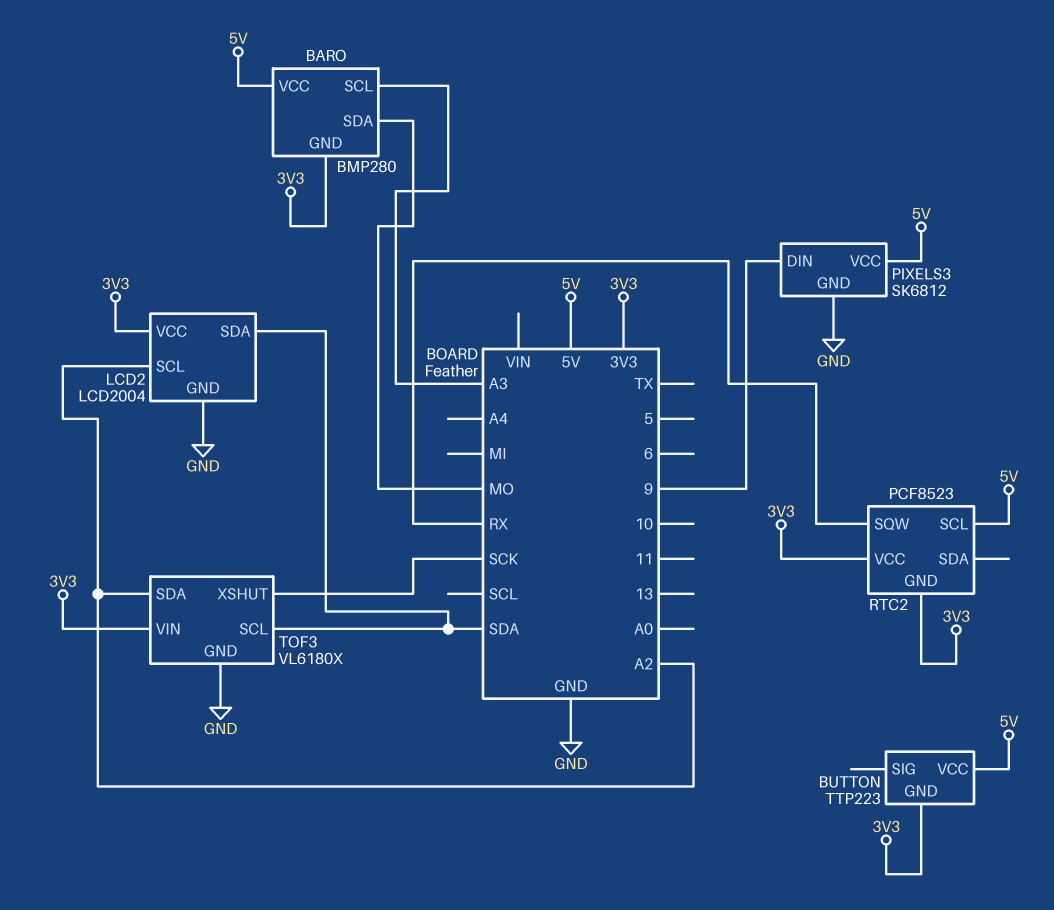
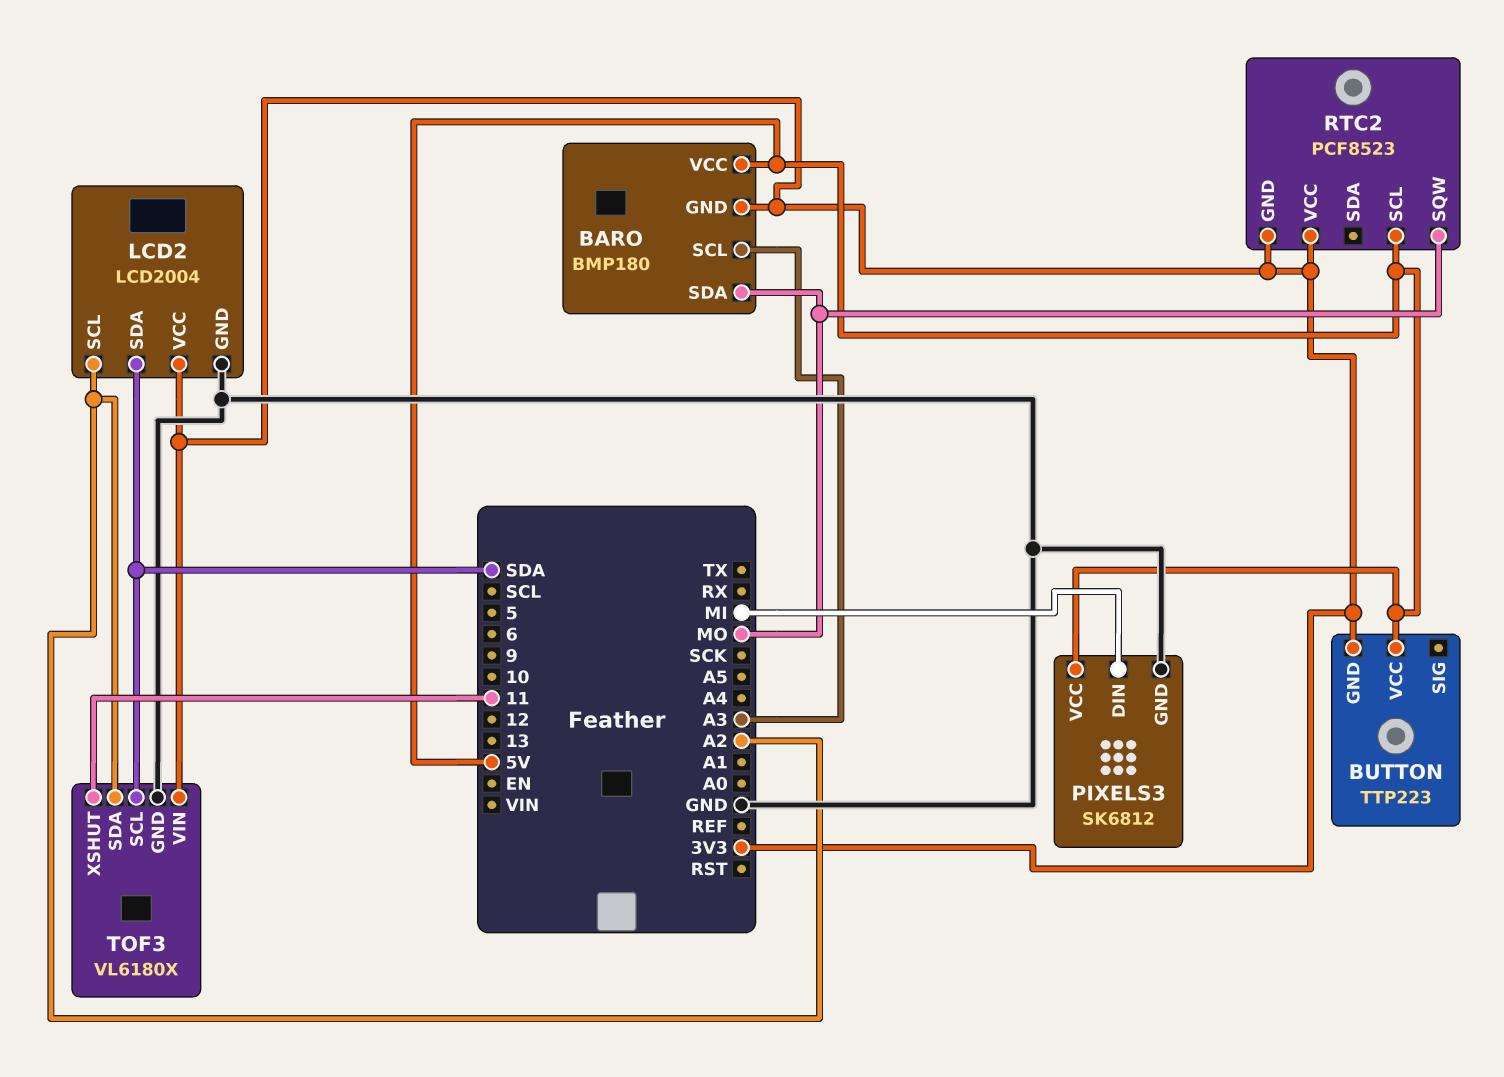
BARO: BMP280 -> BMP180
PIXELS3 pin DIN: 9 -> MI
RTC2 pin SQW: RX -> MO
TOF3 pin XSHUT: SCK -> 11

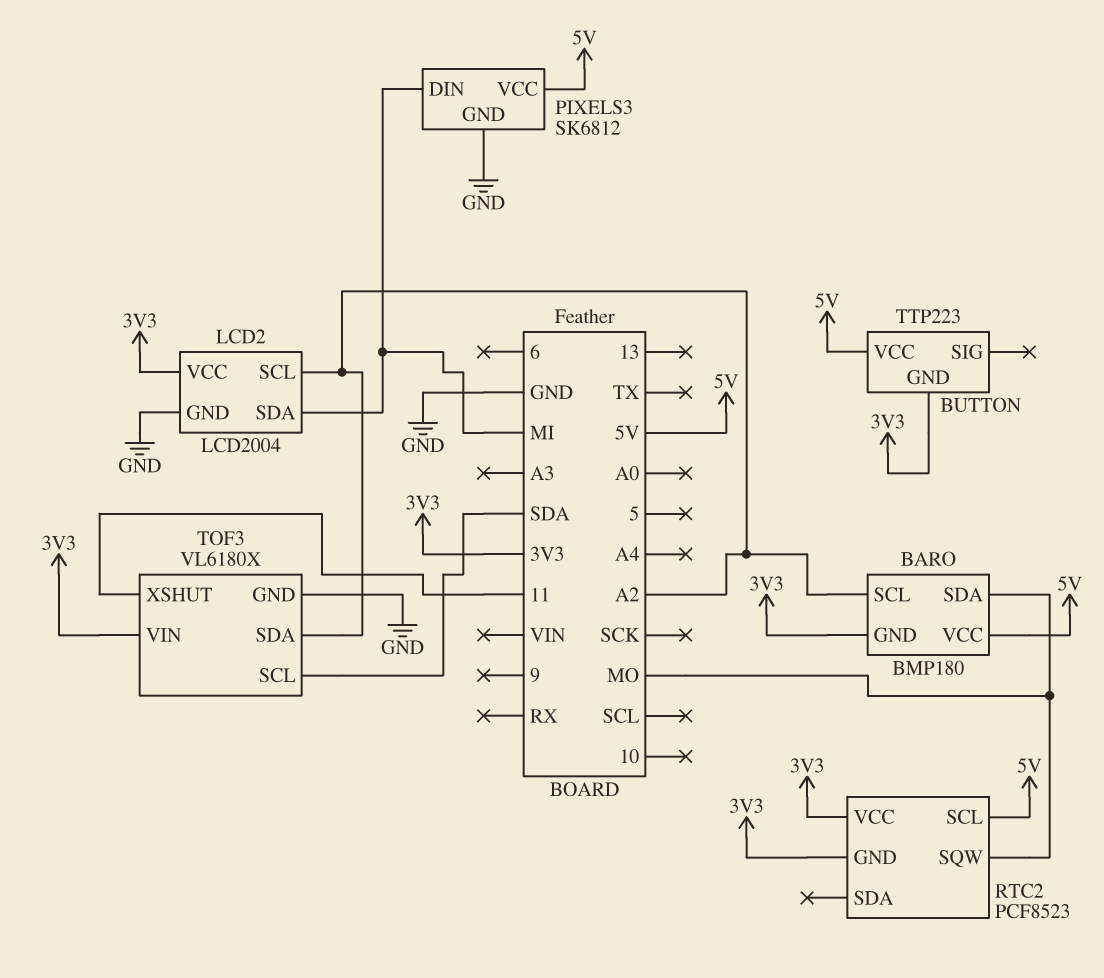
BARO pin SCL: A3 -> A2
LCD2 pin SDA: SDA -> MI

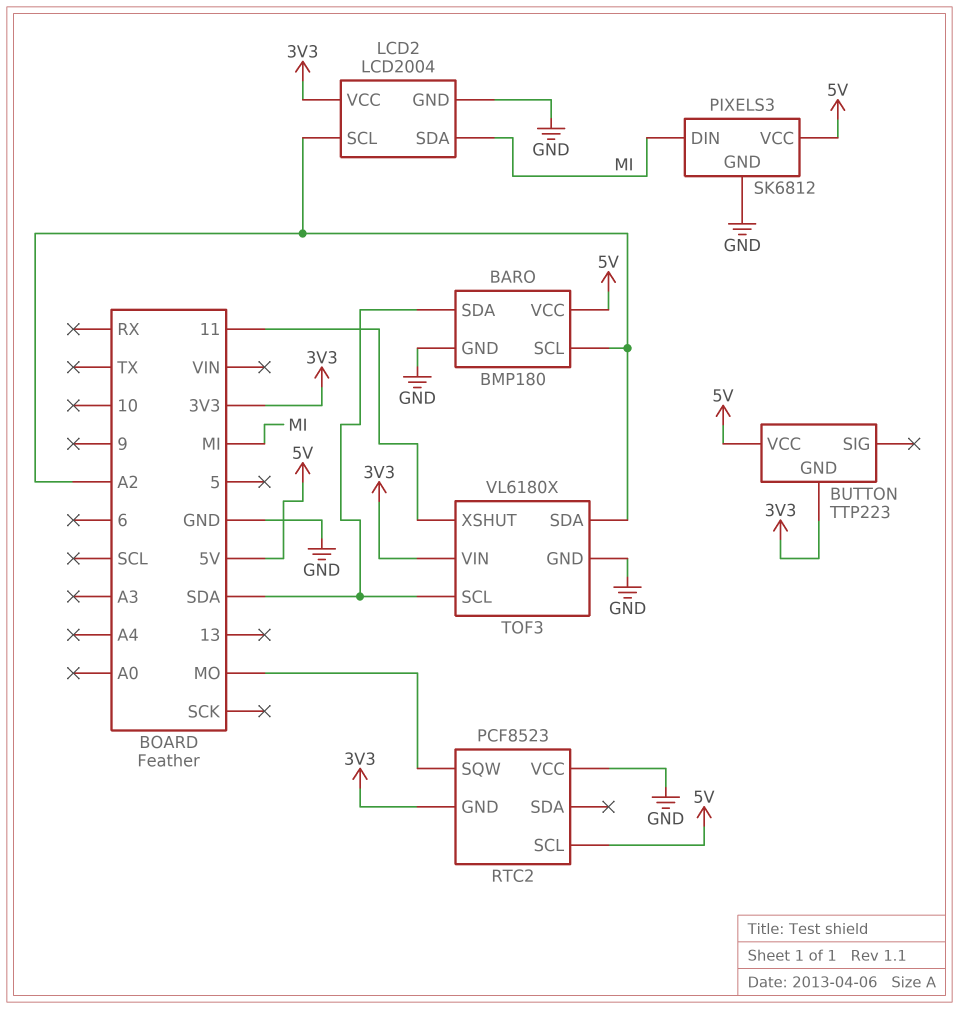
BARO pin GND: 3V3 -> GND
BARO pin SDA: MO -> SDA
RTC2 pin VCC: 3V3 -> GND

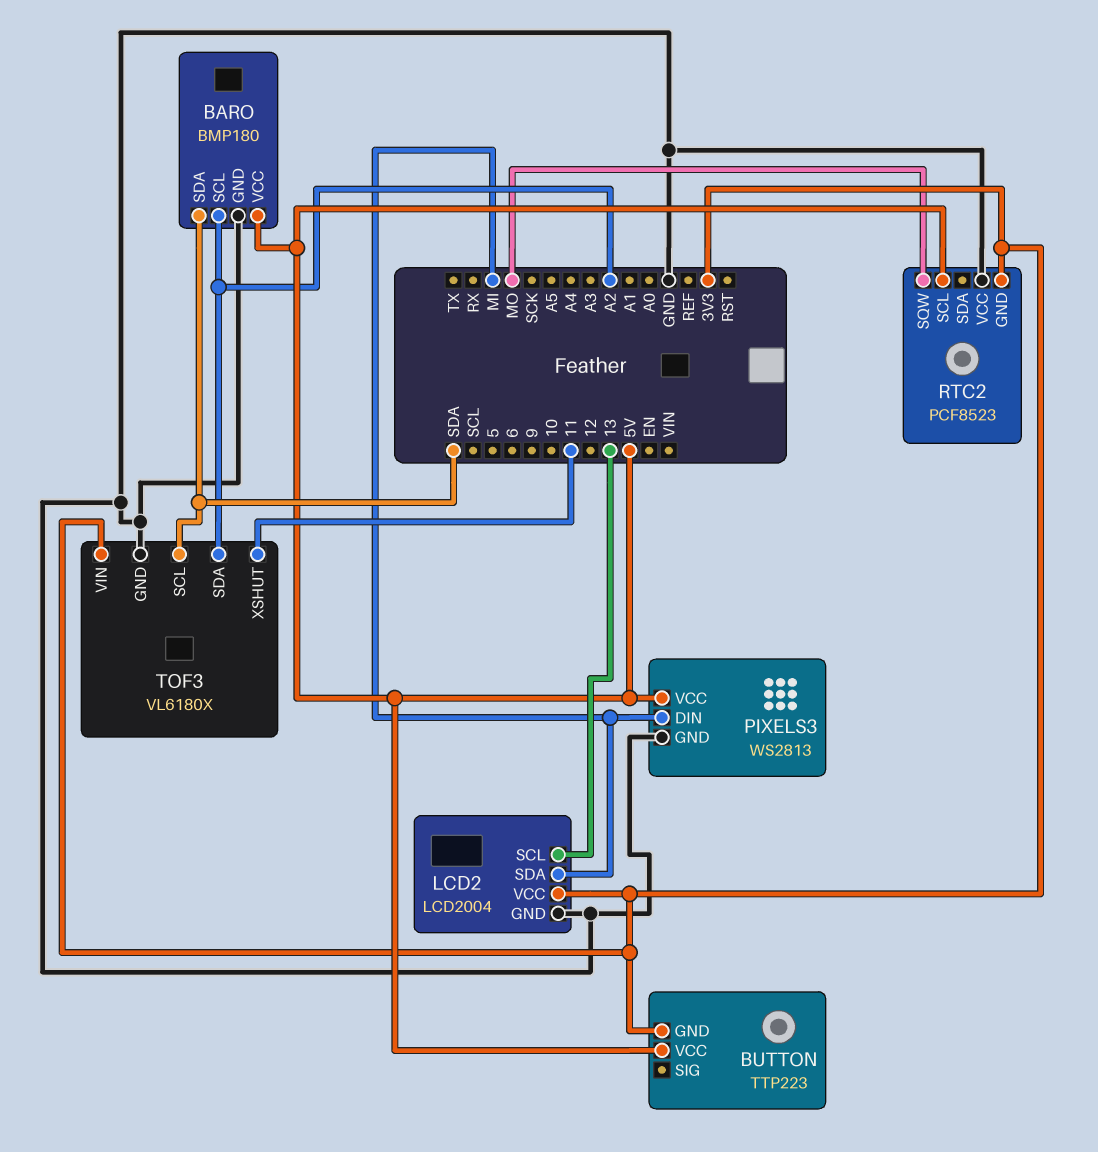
LCD2 pin SCL: A2 -> 13
PIXELS3: SK6812 -> WS2813

